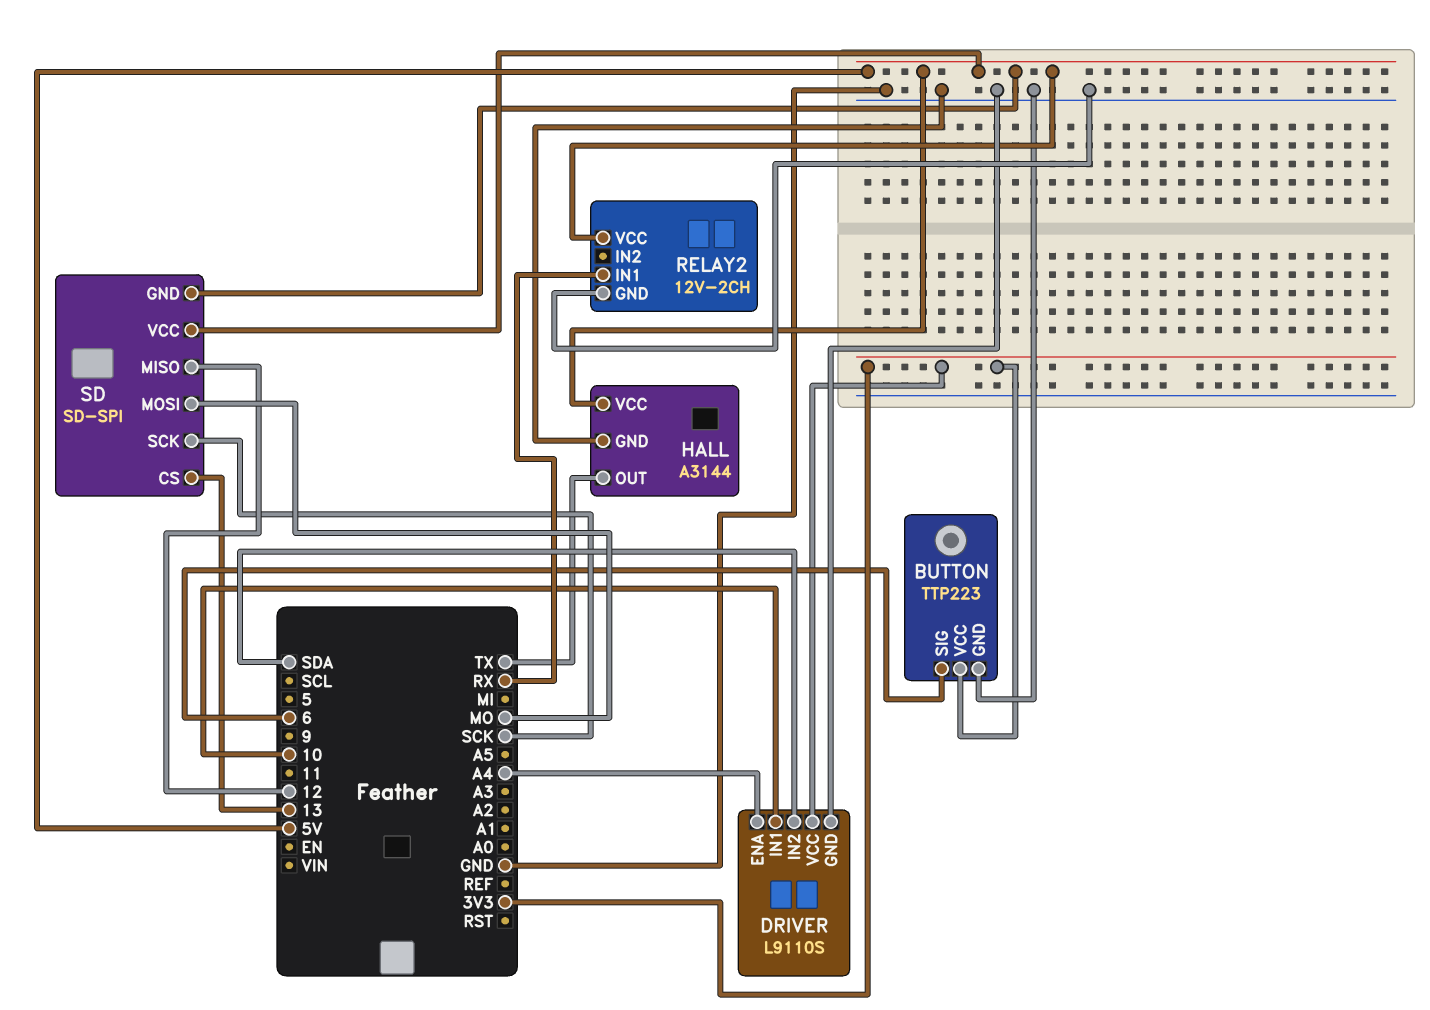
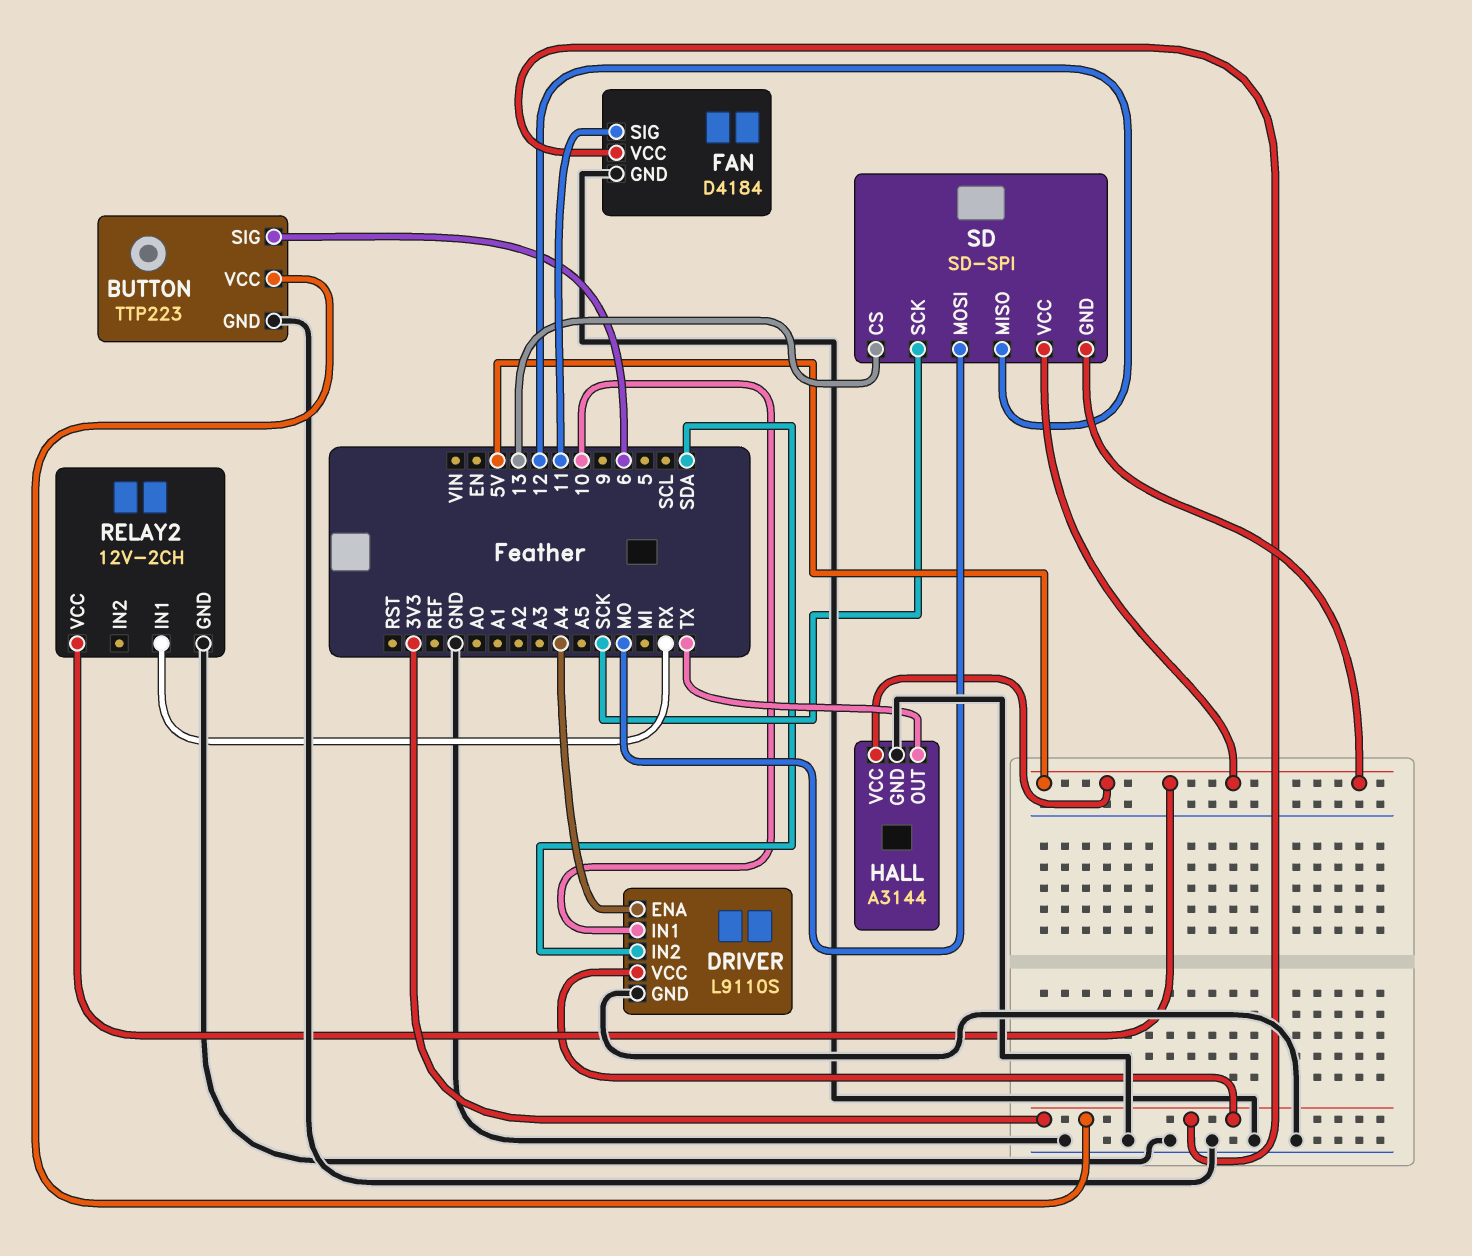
FAN: none -> D4184
FAN pin GND: none -> GND
FAN pin SIG: none -> 11
FAN pin VCC: none -> 3V3

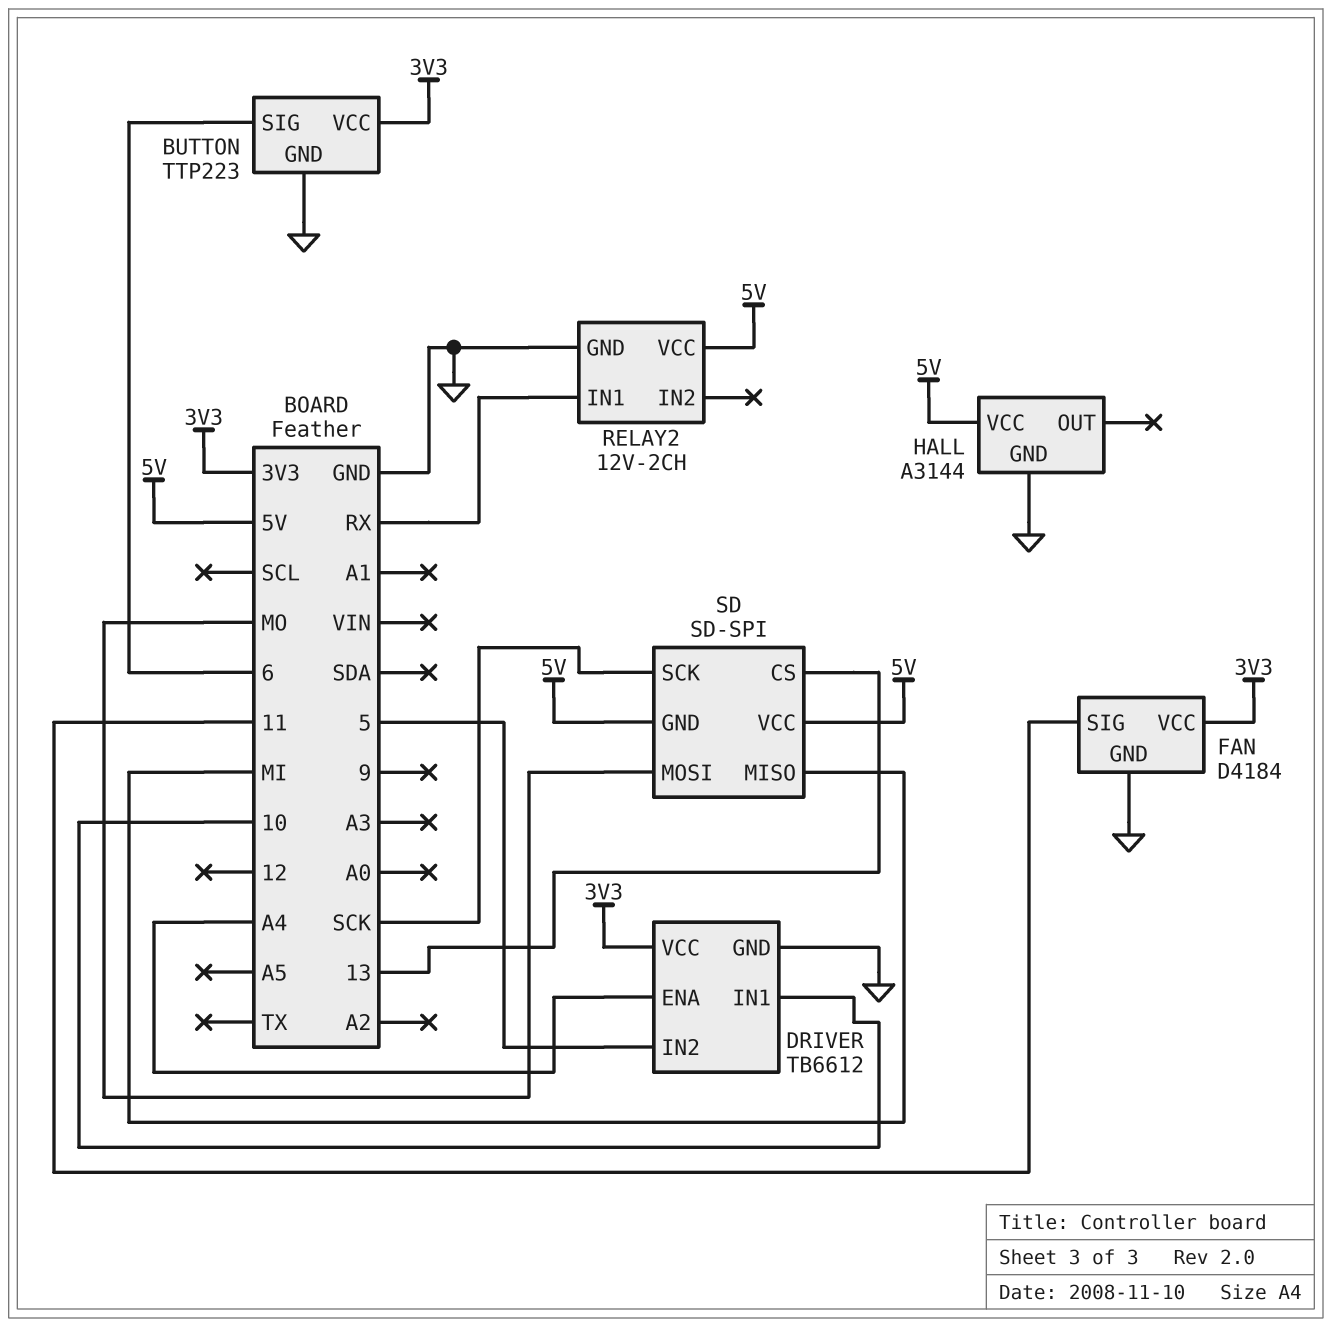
DRIVER: L9110S -> TB6612
DRIVER pin IN2: SDA -> 5
HALL pin OUT: TX -> none
SD pin MISO: 12 -> MI

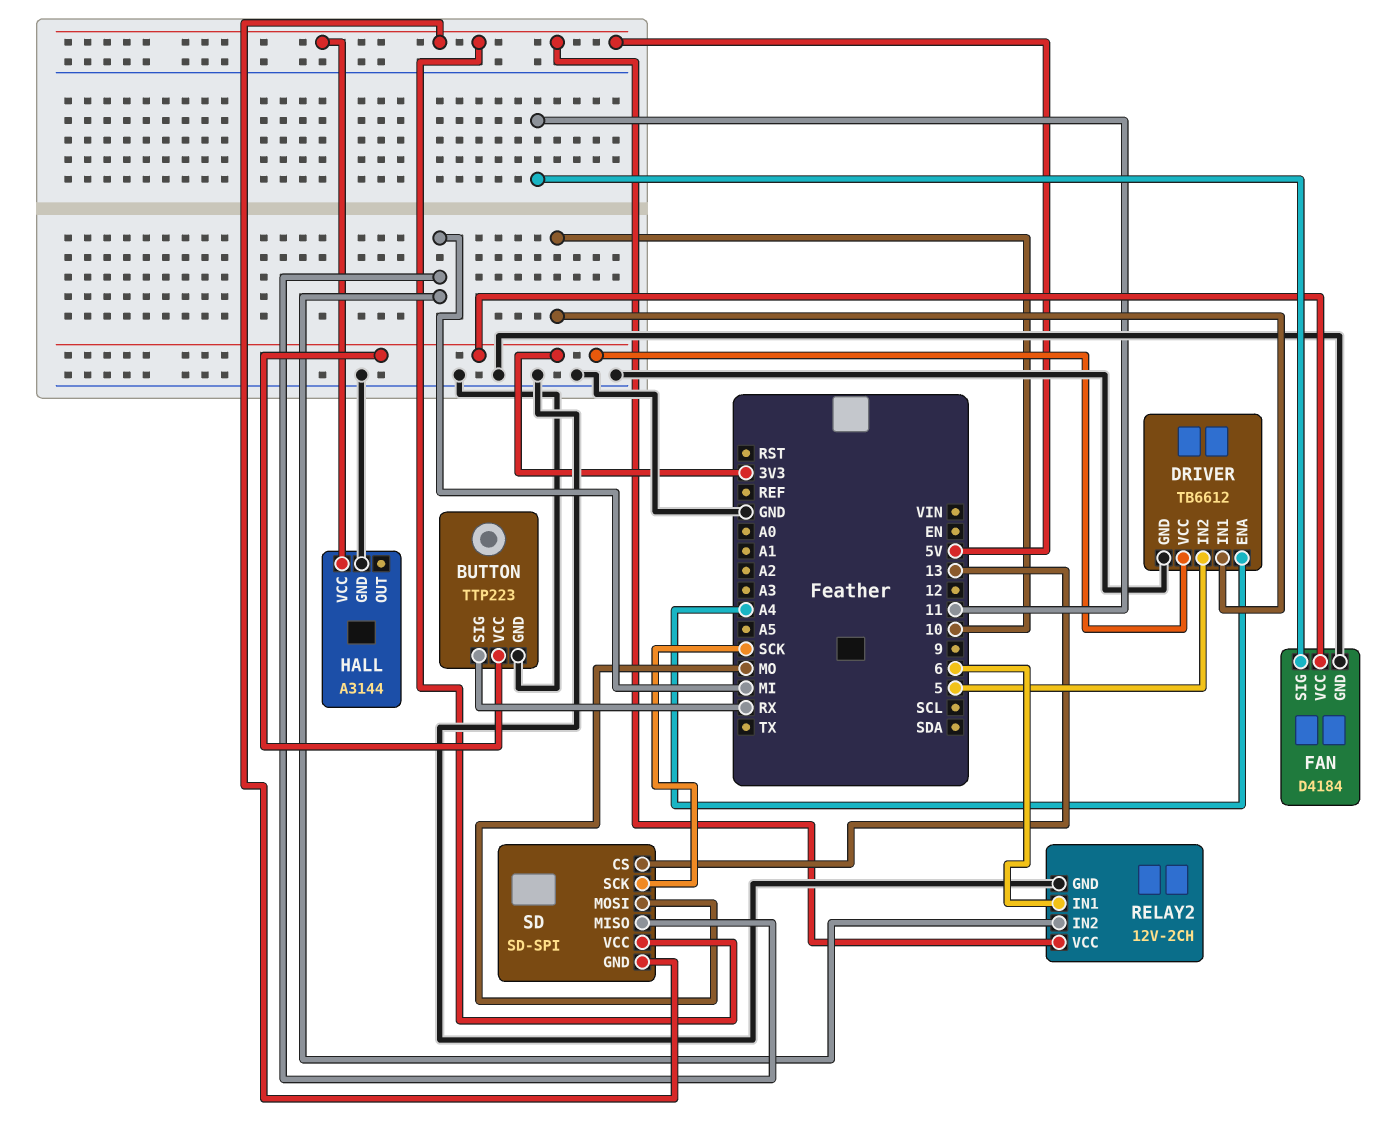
BUTTON pin SIG: 6 -> RX
RELAY2 pin IN1: RX -> 6
RELAY2 pin IN2: none -> MI

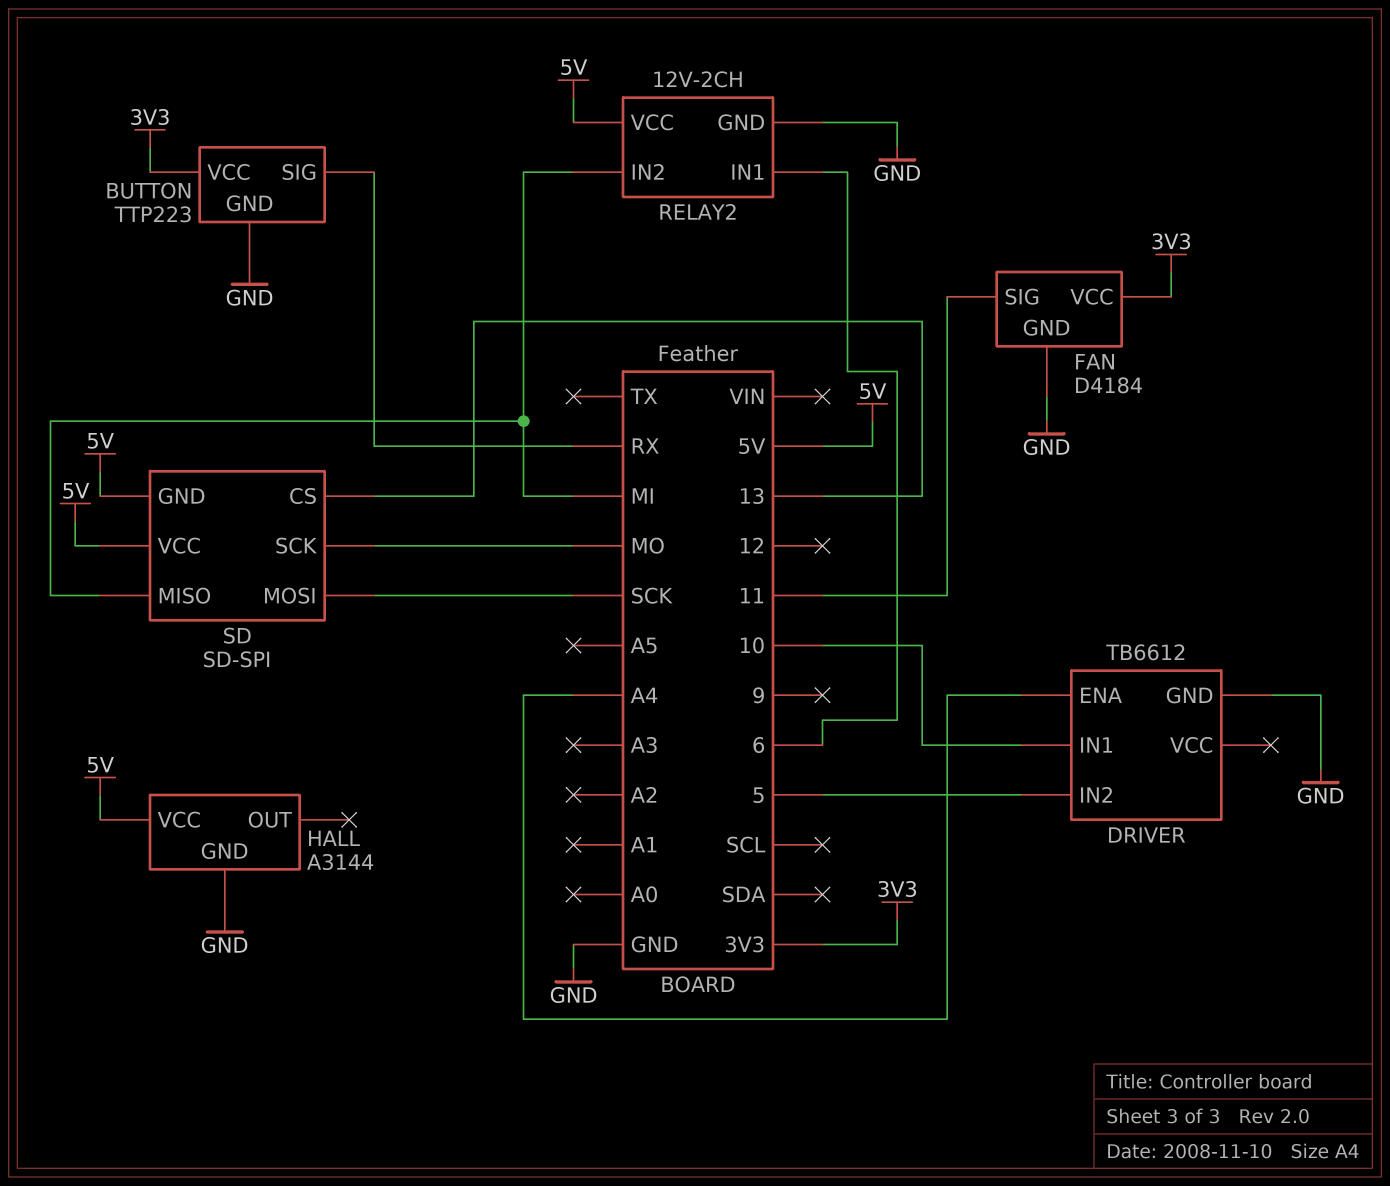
DRIVER pin VCC: 3V3 -> none
SD pin MOSI: MO -> SCK
SD pin SCK: SCK -> MO

